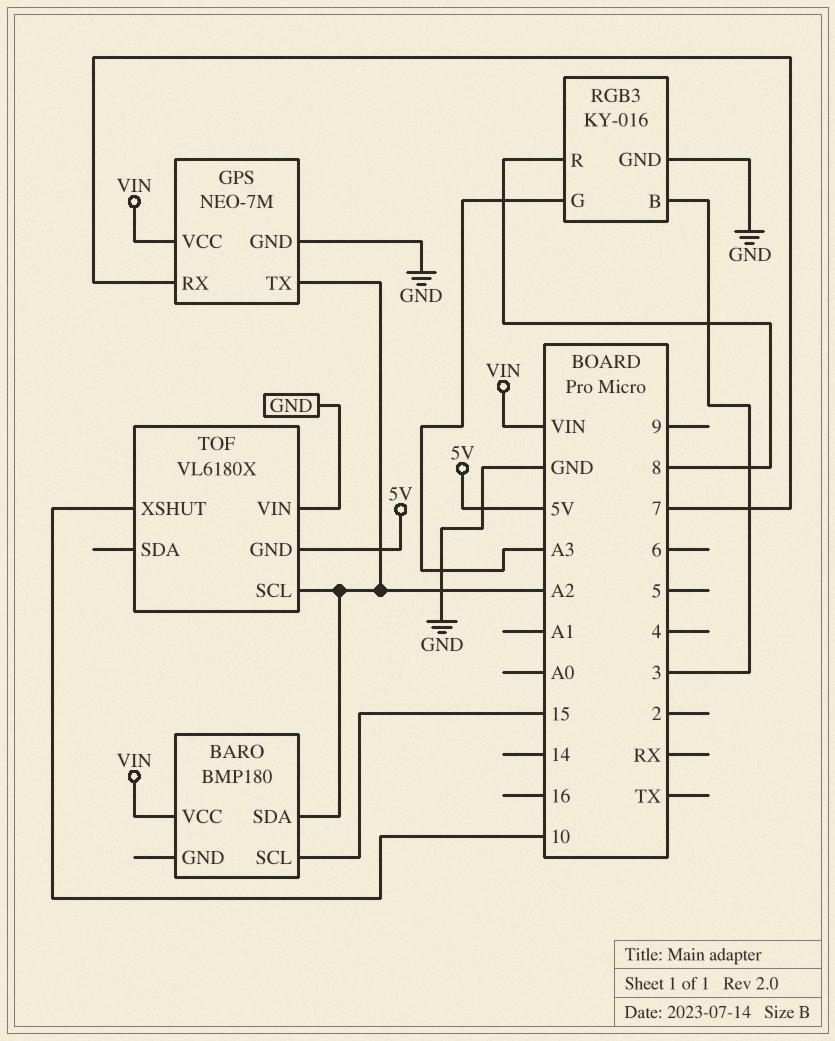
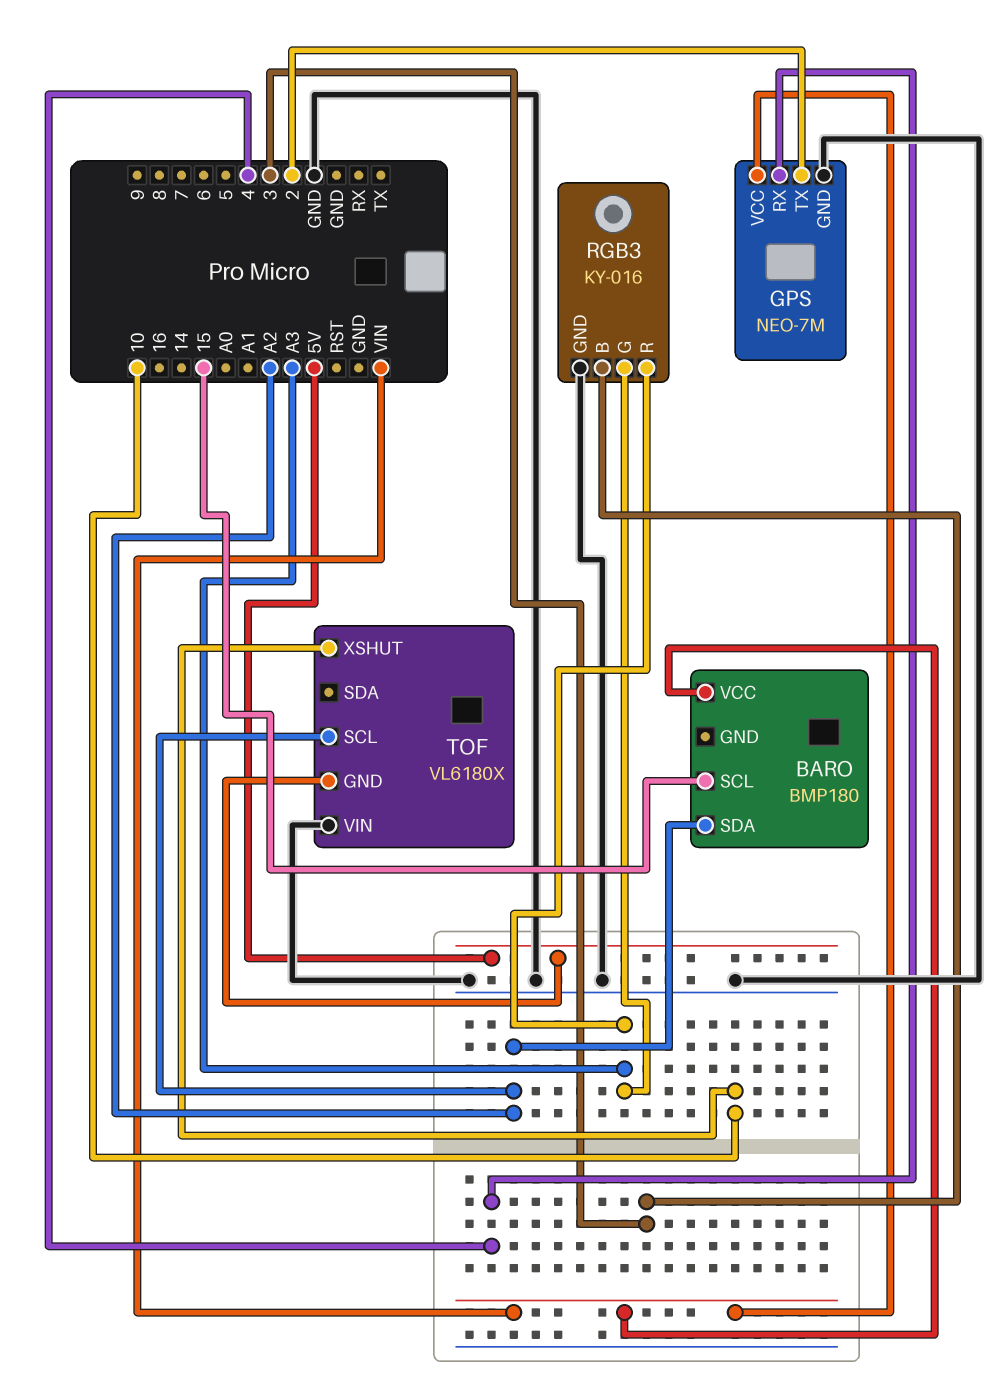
GPS pin RX: 7 -> 4
GPS pin TX: A2 -> 2
RGB3 pin R: 8 -> A3

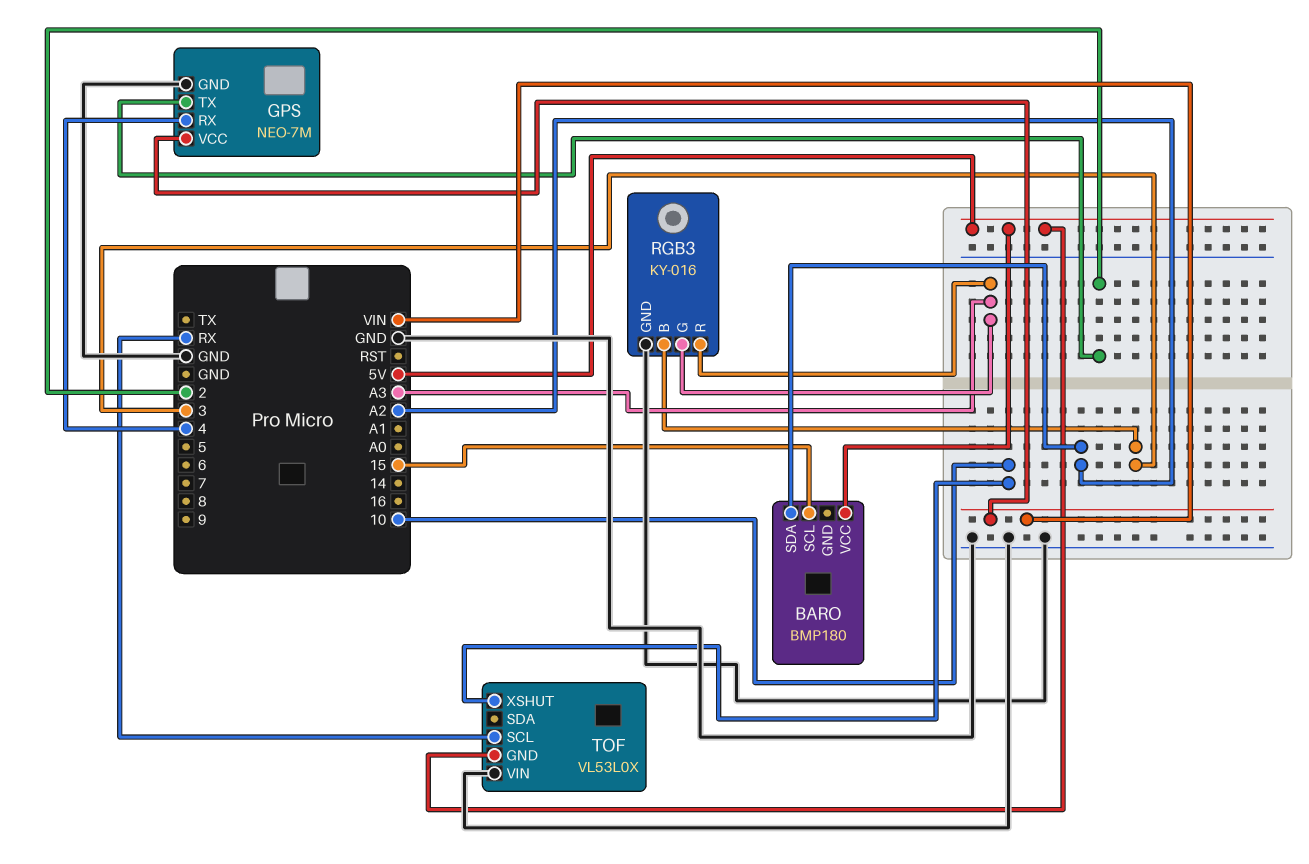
BARO pin VCC: VIN -> 5V
TOF: VL6180X -> VL53L0X
TOF pin SCL: A2 -> RX

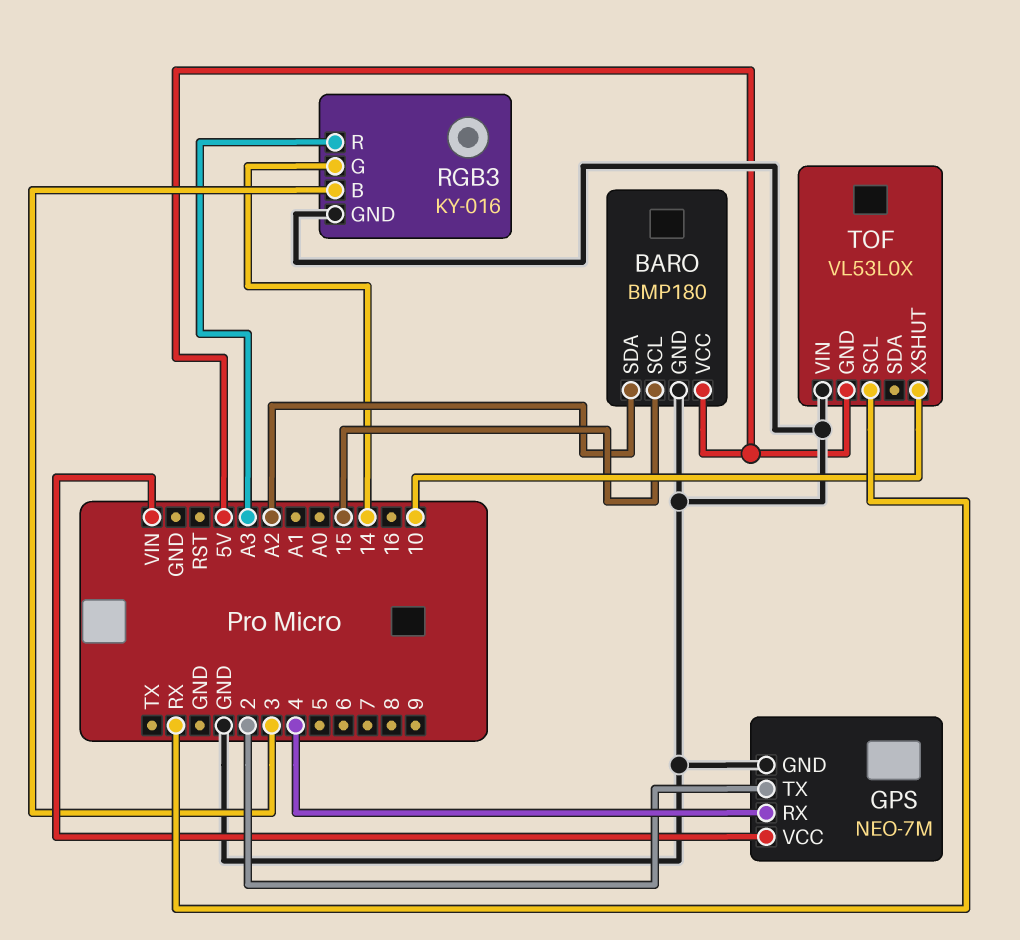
BARO pin GND: none -> GND
RGB3 pin G: A3 -> 14

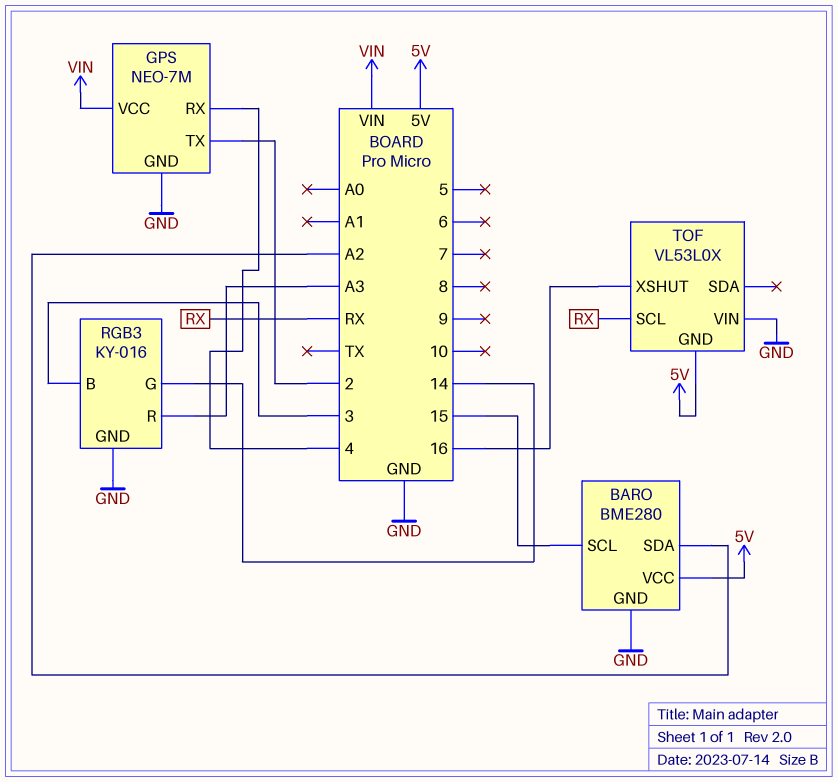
BARO: BMP180 -> BME280
TOF pin XSHUT: 10 -> 16

